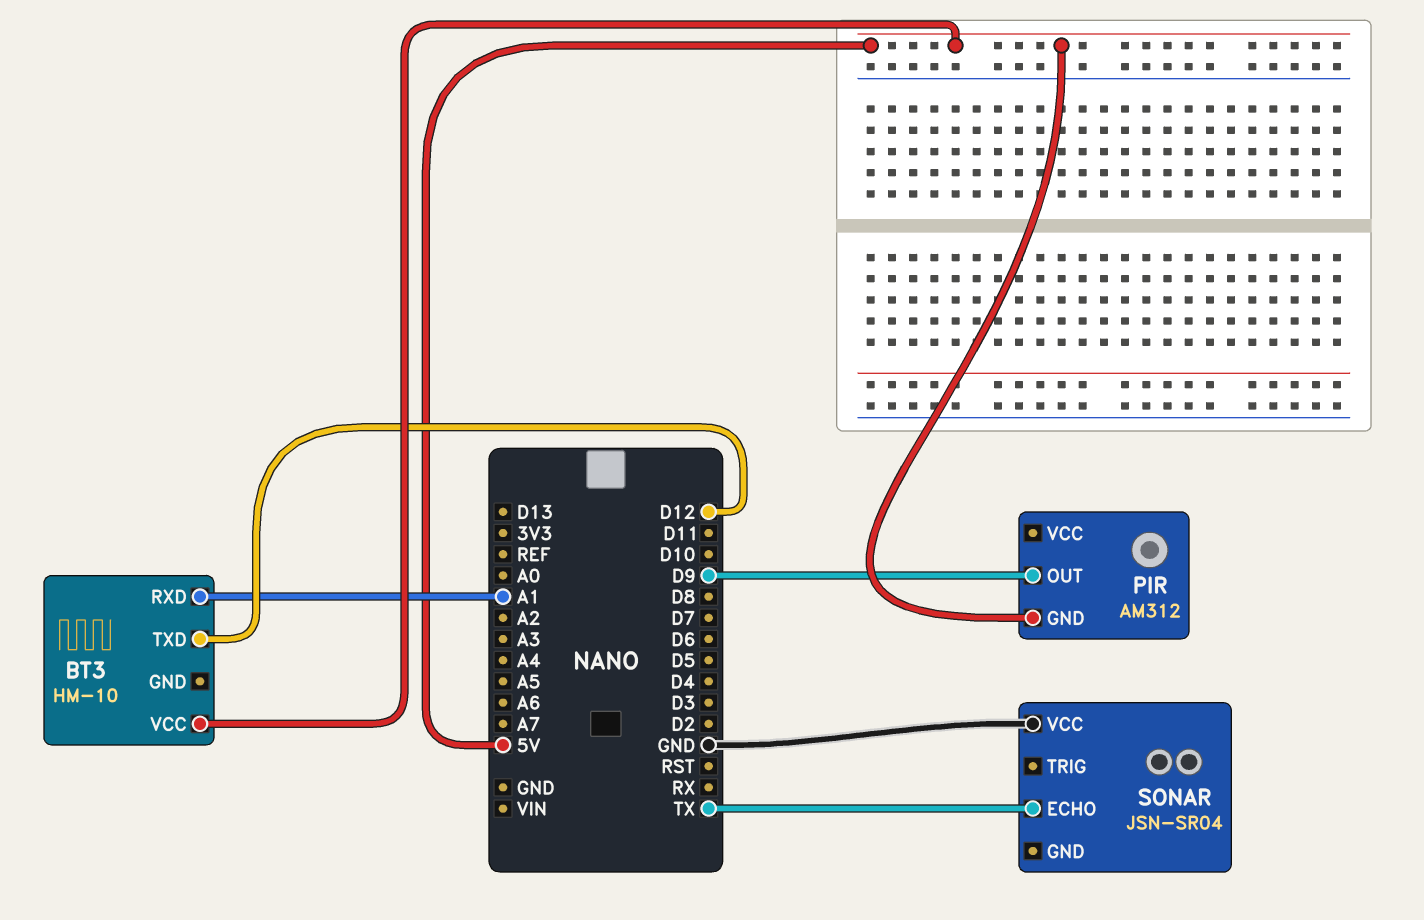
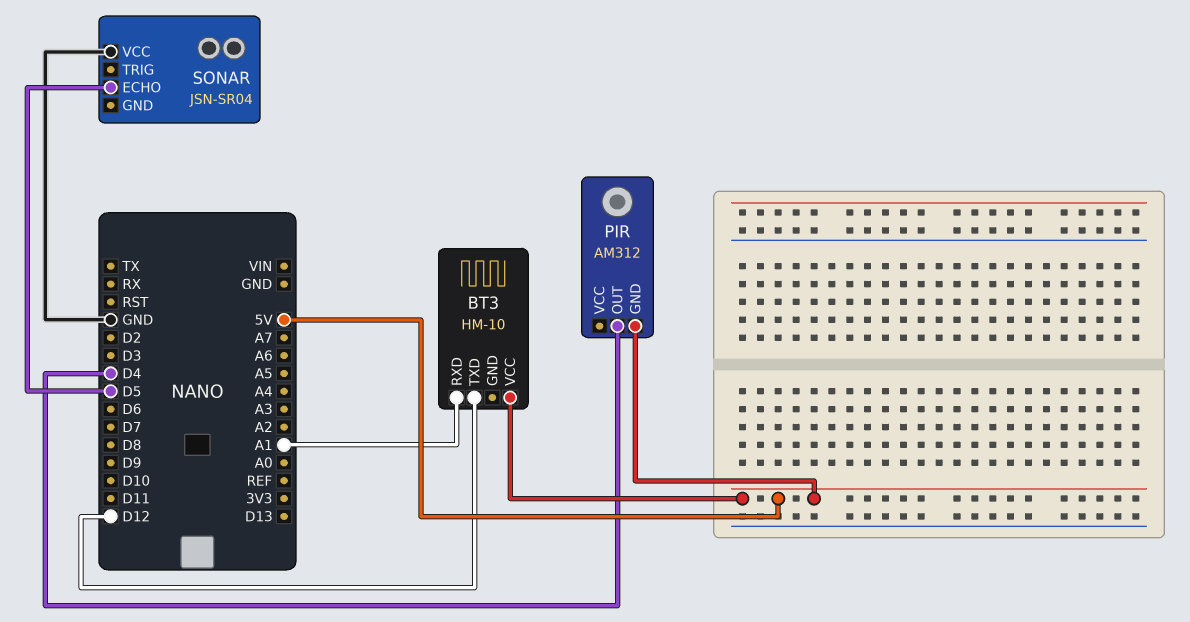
PIR pin OUT: D9 -> D4
SONAR pin ECHO: TX -> D5

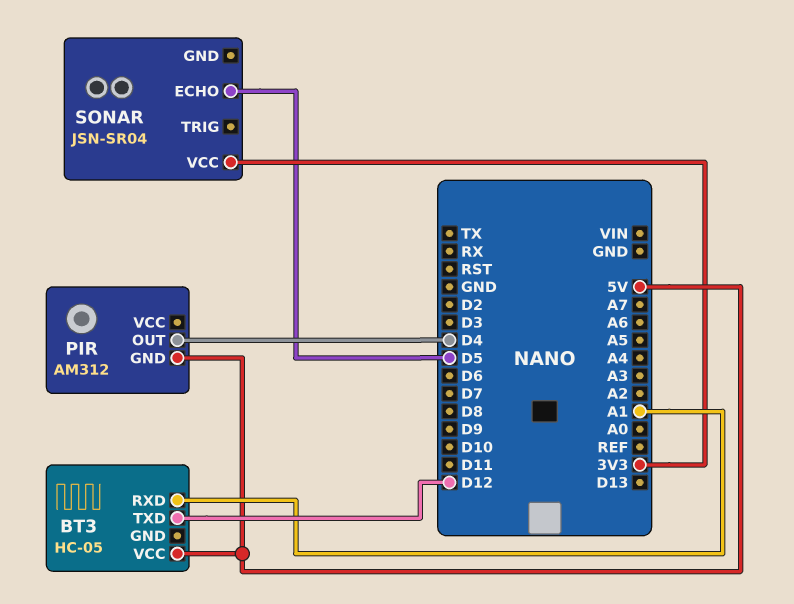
BT3: HM-10 -> HC-05
SONAR pin VCC: GND -> 3V3

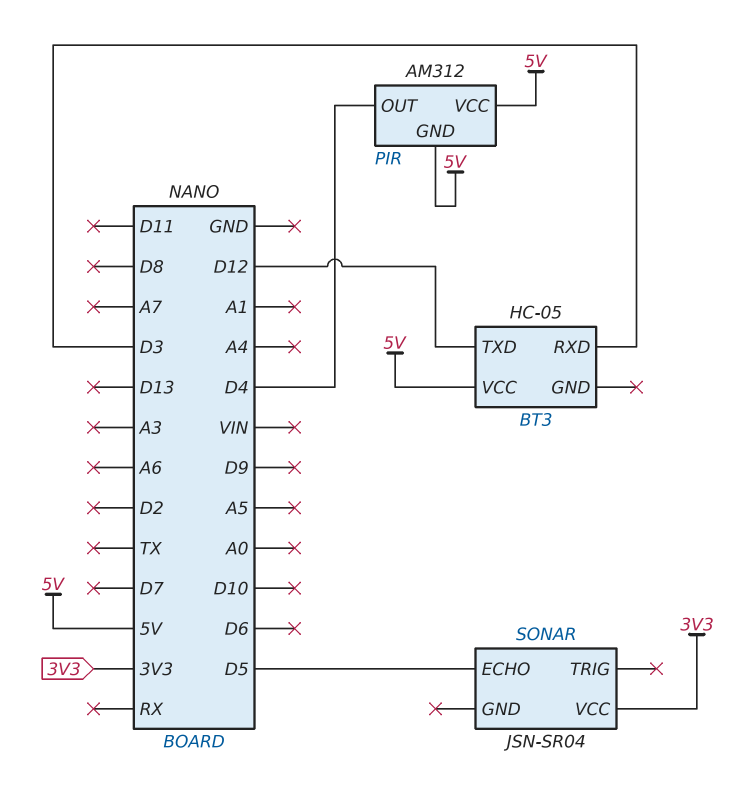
BT3 pin RXD: A1 -> D3
PIR pin VCC: none -> 5V

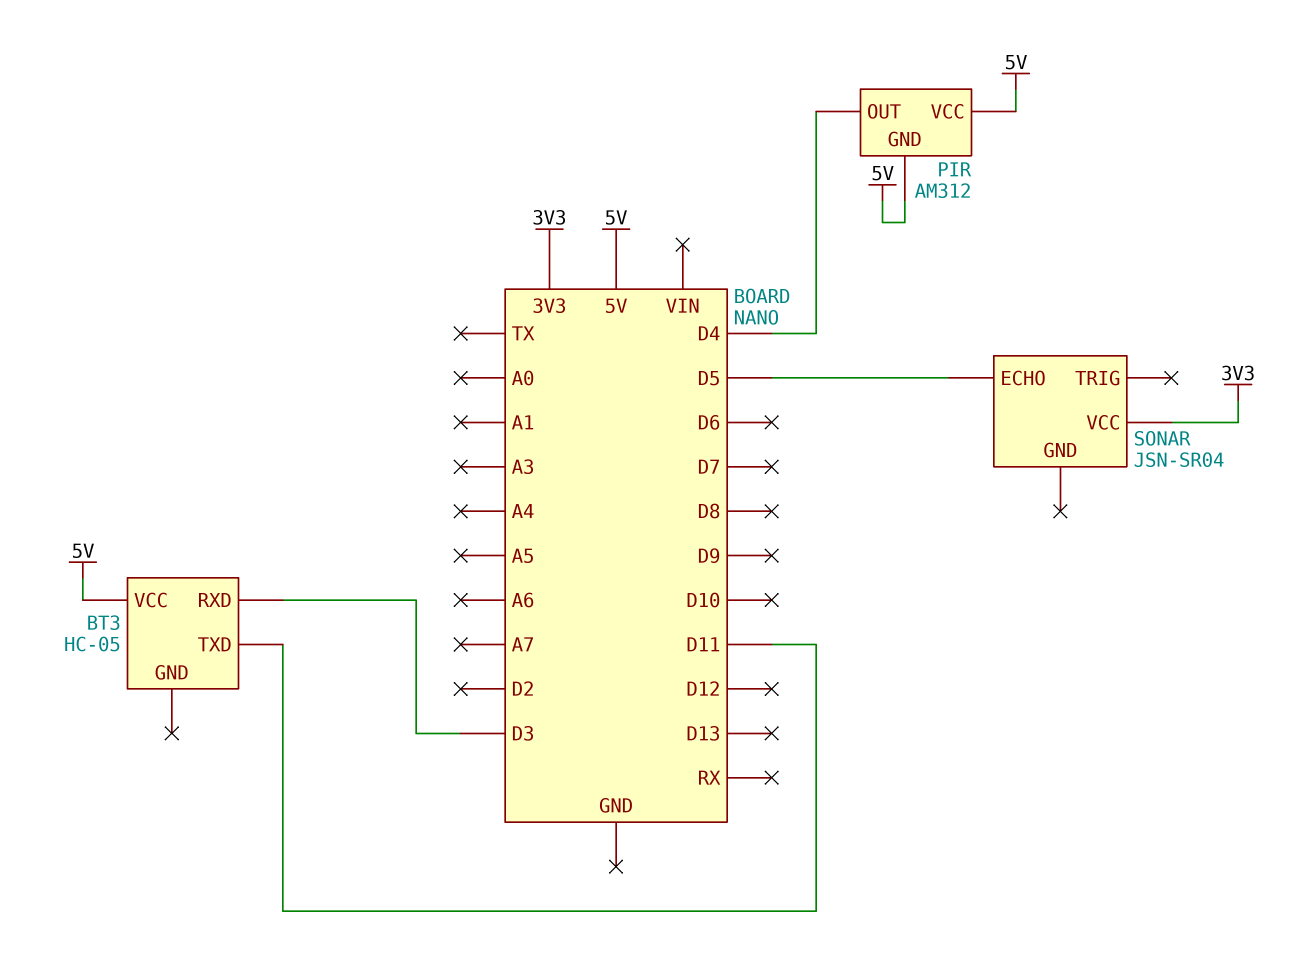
BT3 pin TXD: D12 -> D11

